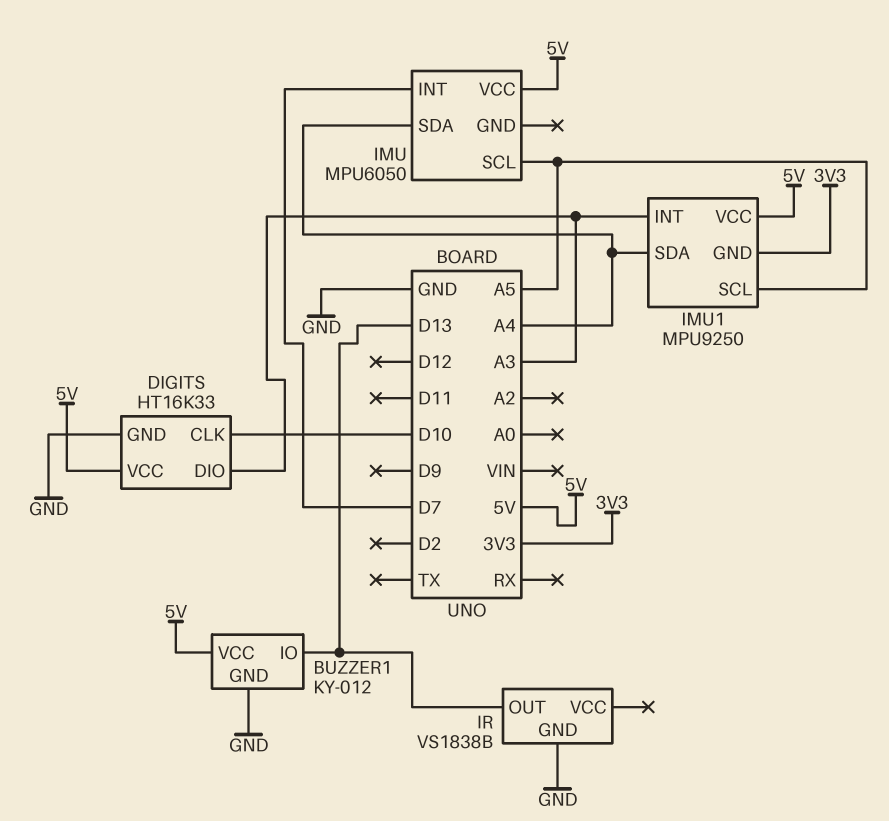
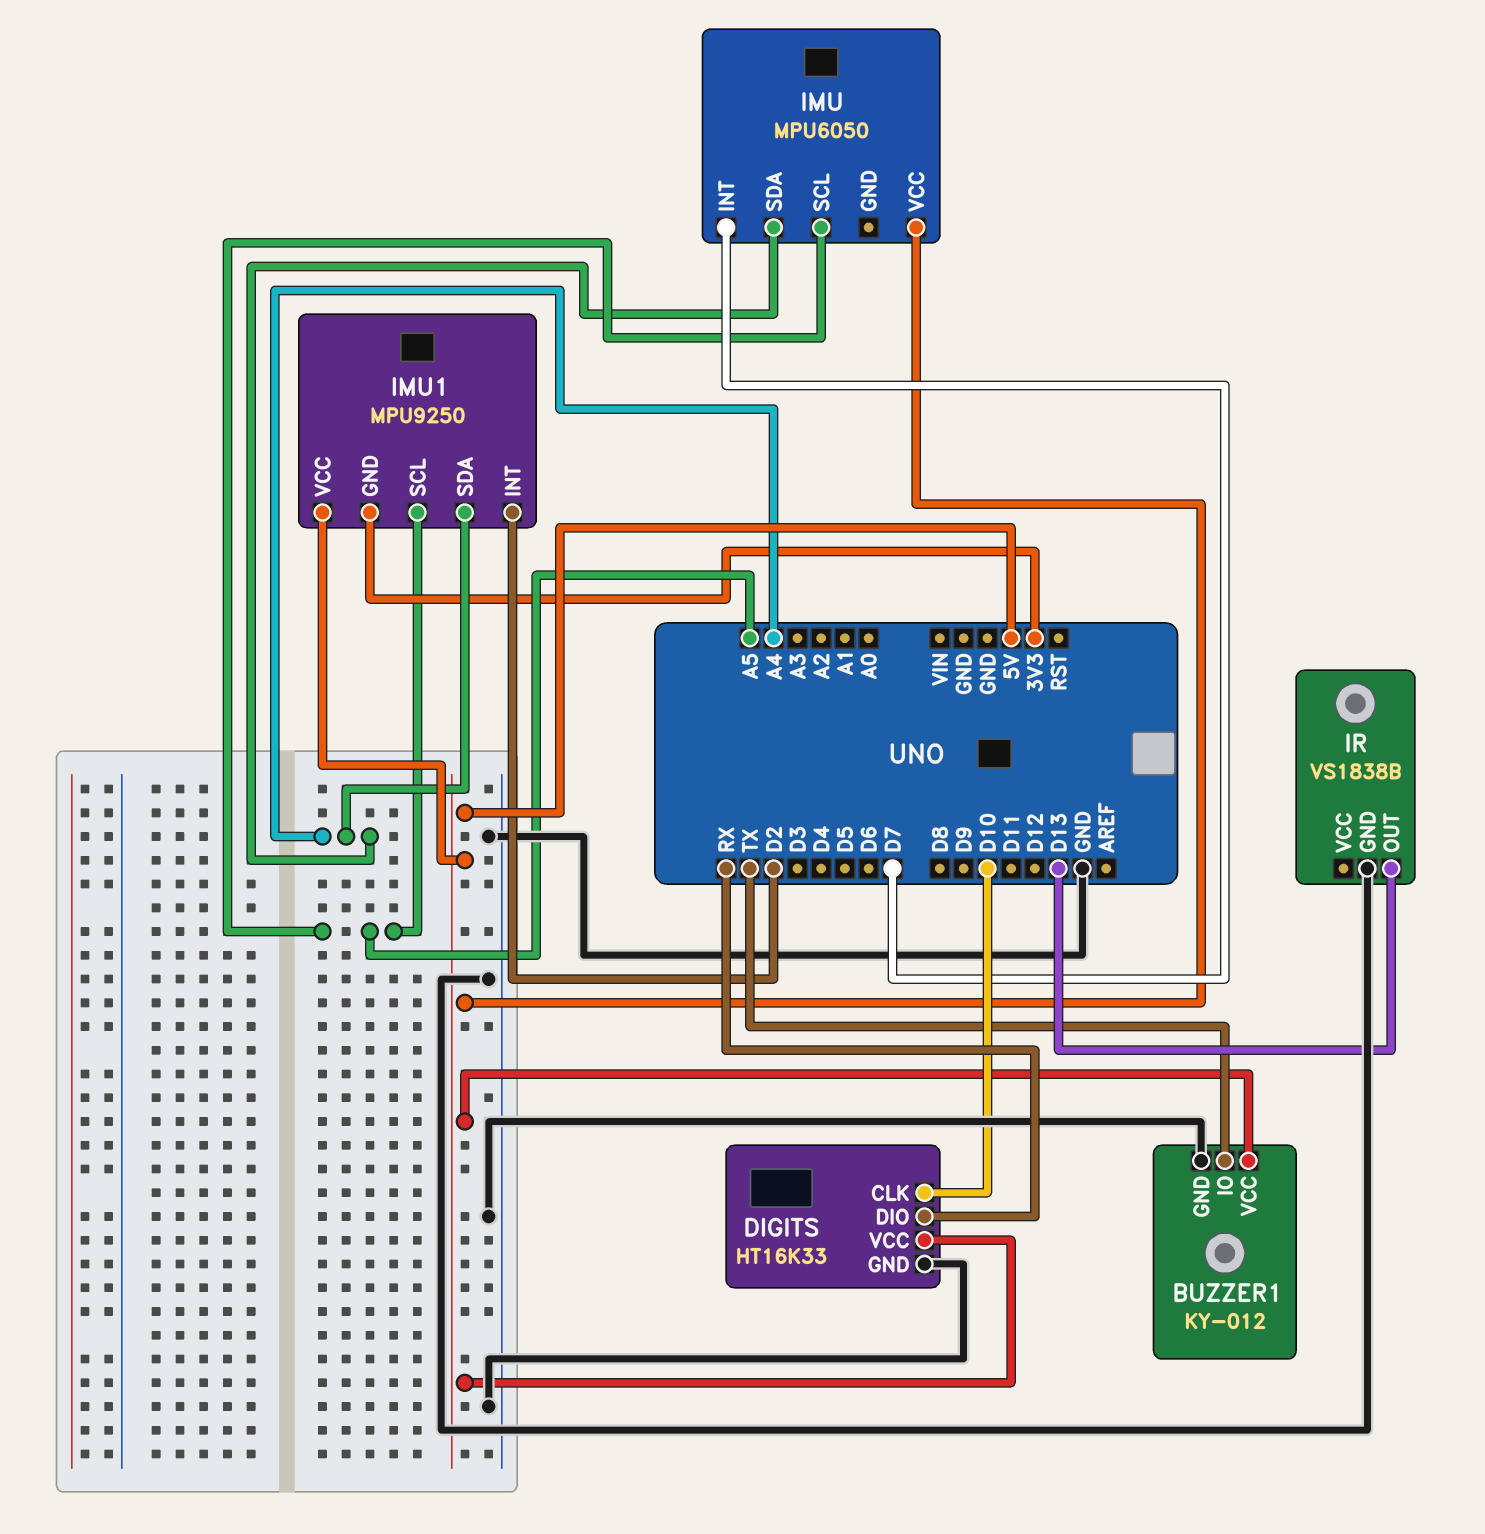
BUZZER1 pin IO: D13 -> TX
DIGITS pin DIO: A3 -> RX
IMU1 pin INT: A3 -> D2

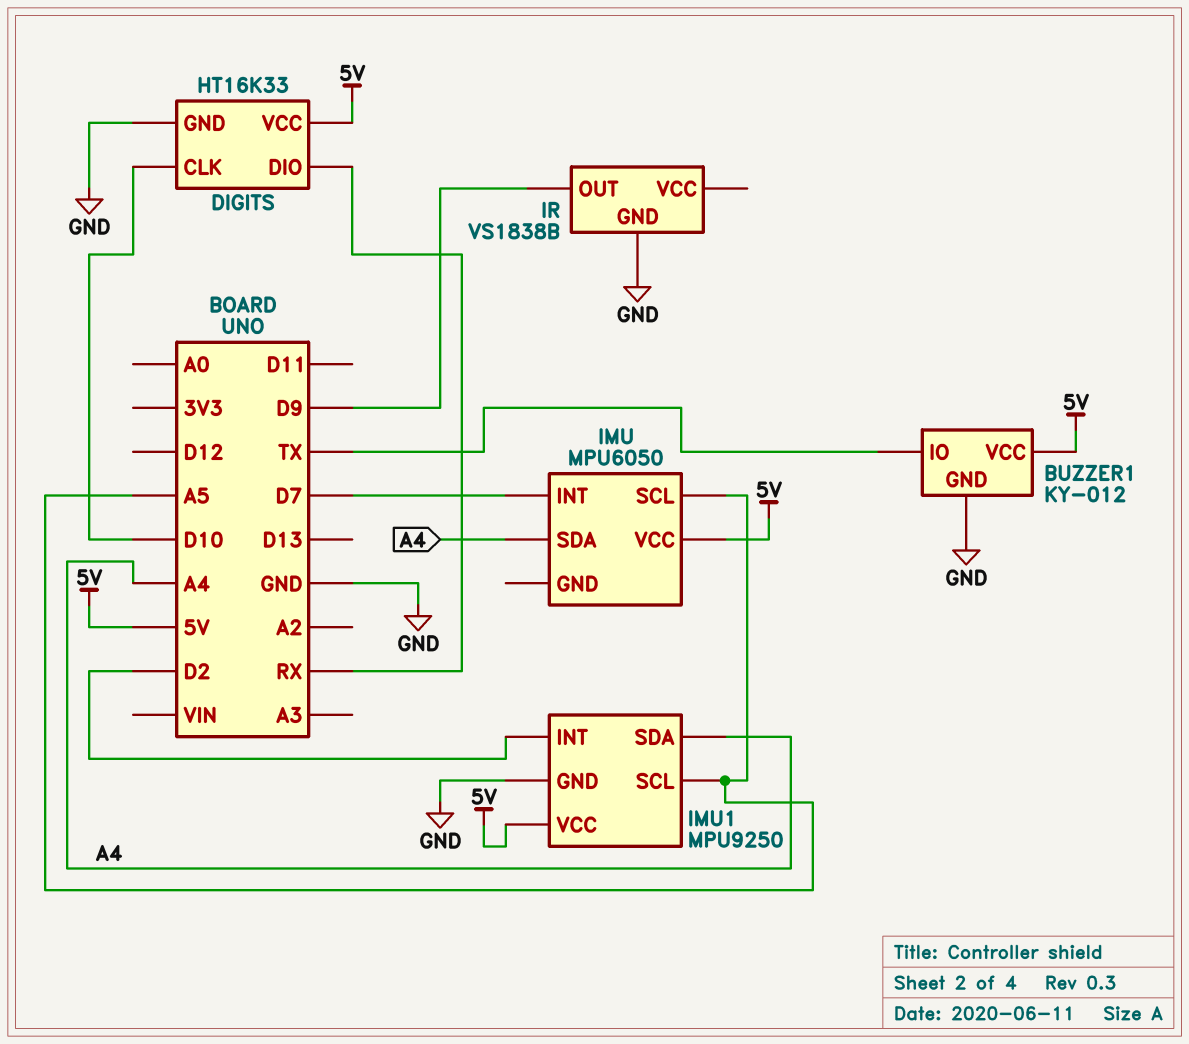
IMU1 pin GND: 3V3 -> GND
IR pin OUT: D13 -> D9

